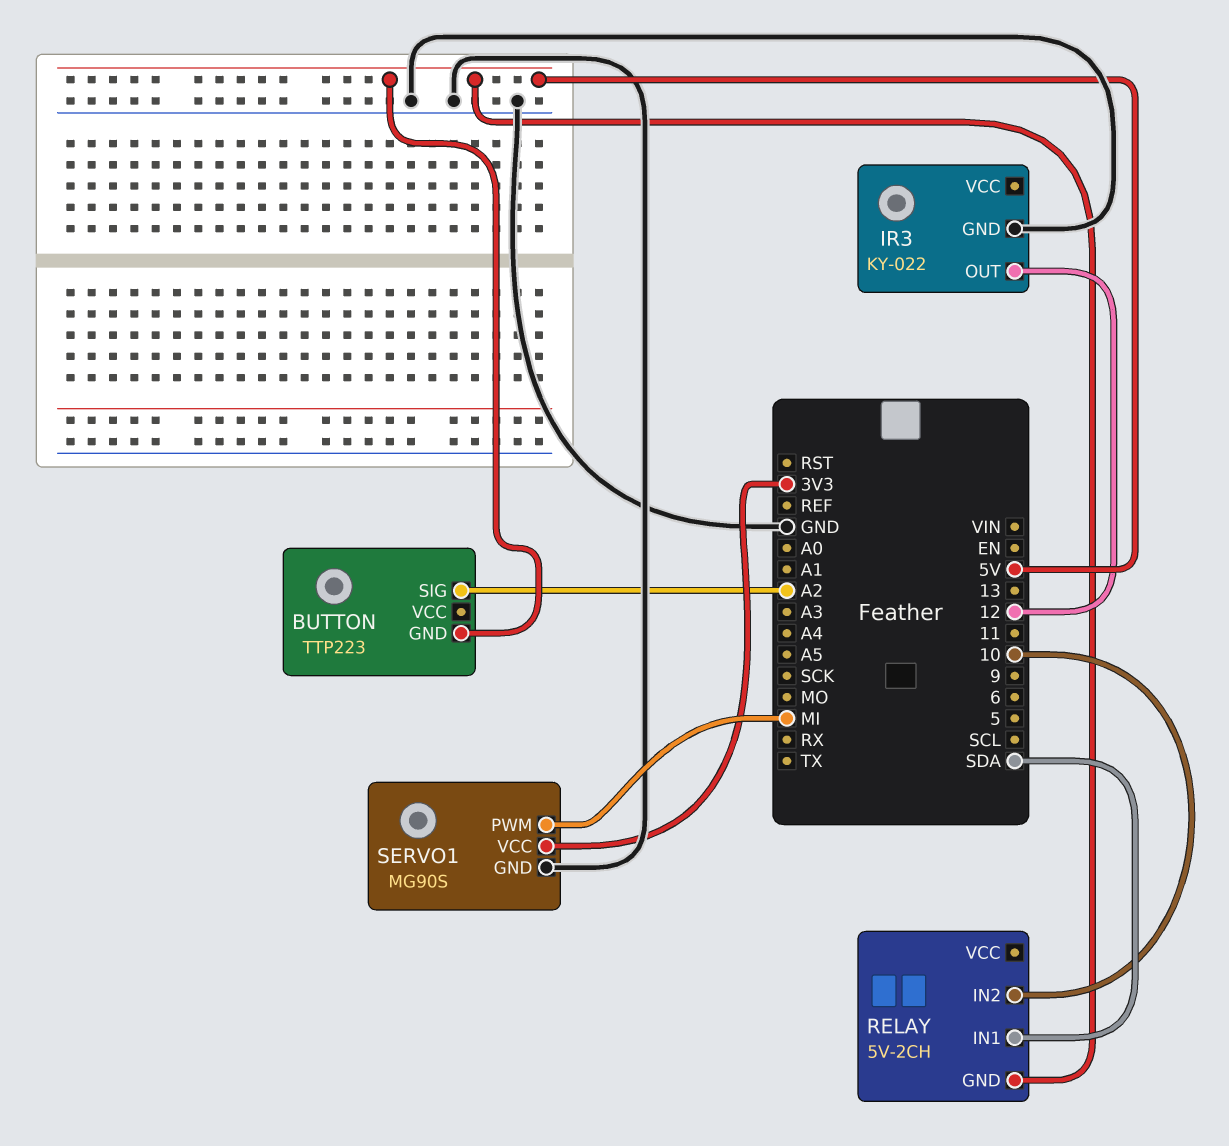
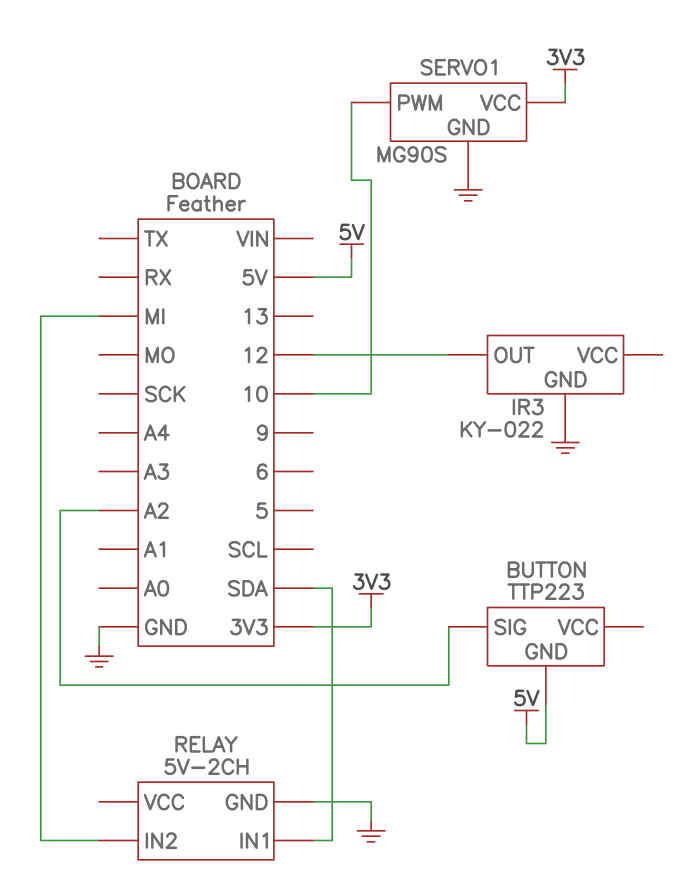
RELAY pin GND: 5V -> GND
RELAY pin IN2: 10 -> MI
SERVO1 pin PWM: MI -> 10

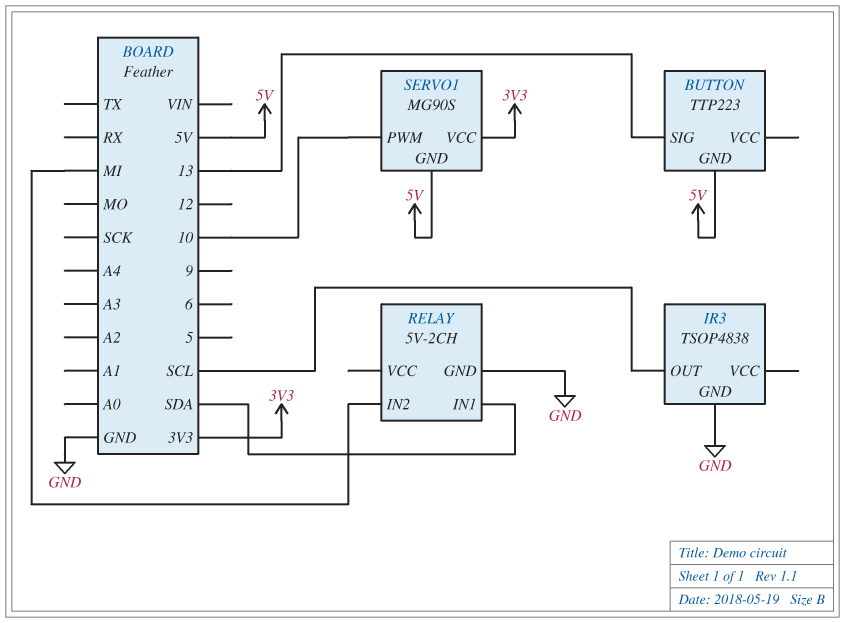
BUTTON pin SIG: A2 -> 13
IR3: KY-022 -> TSOP4838
IR3 pin OUT: 12 -> SCL
SERVO1 pin GND: GND -> 5V

